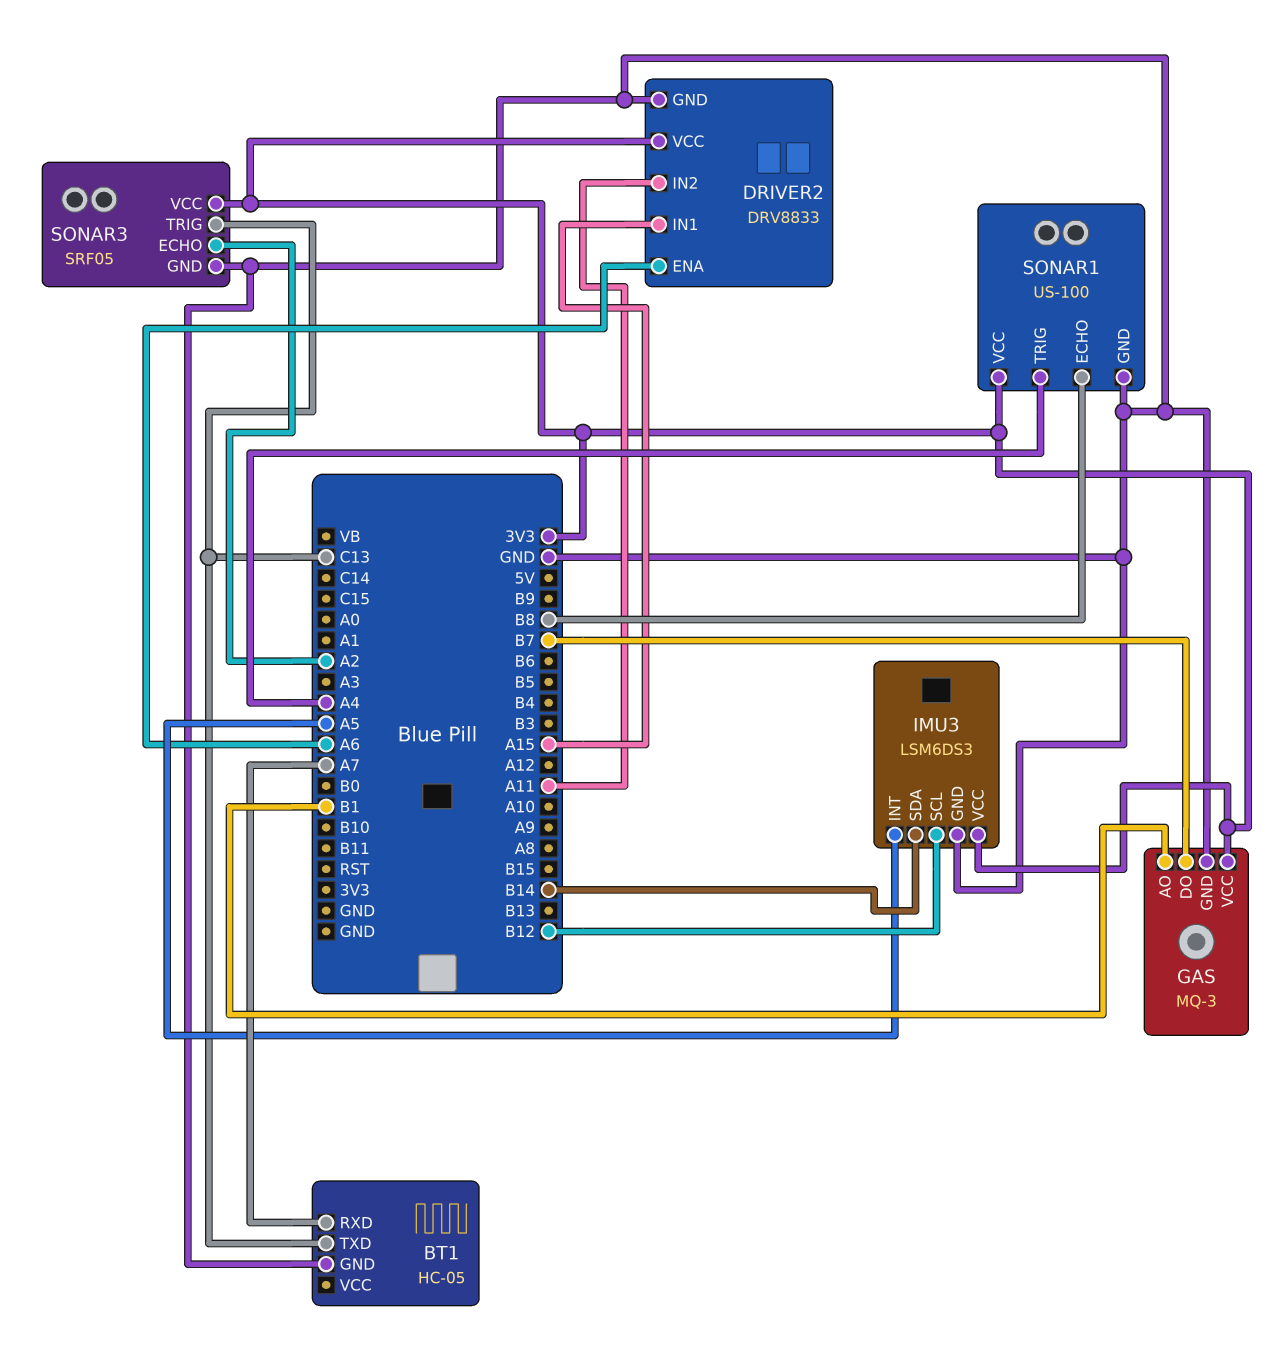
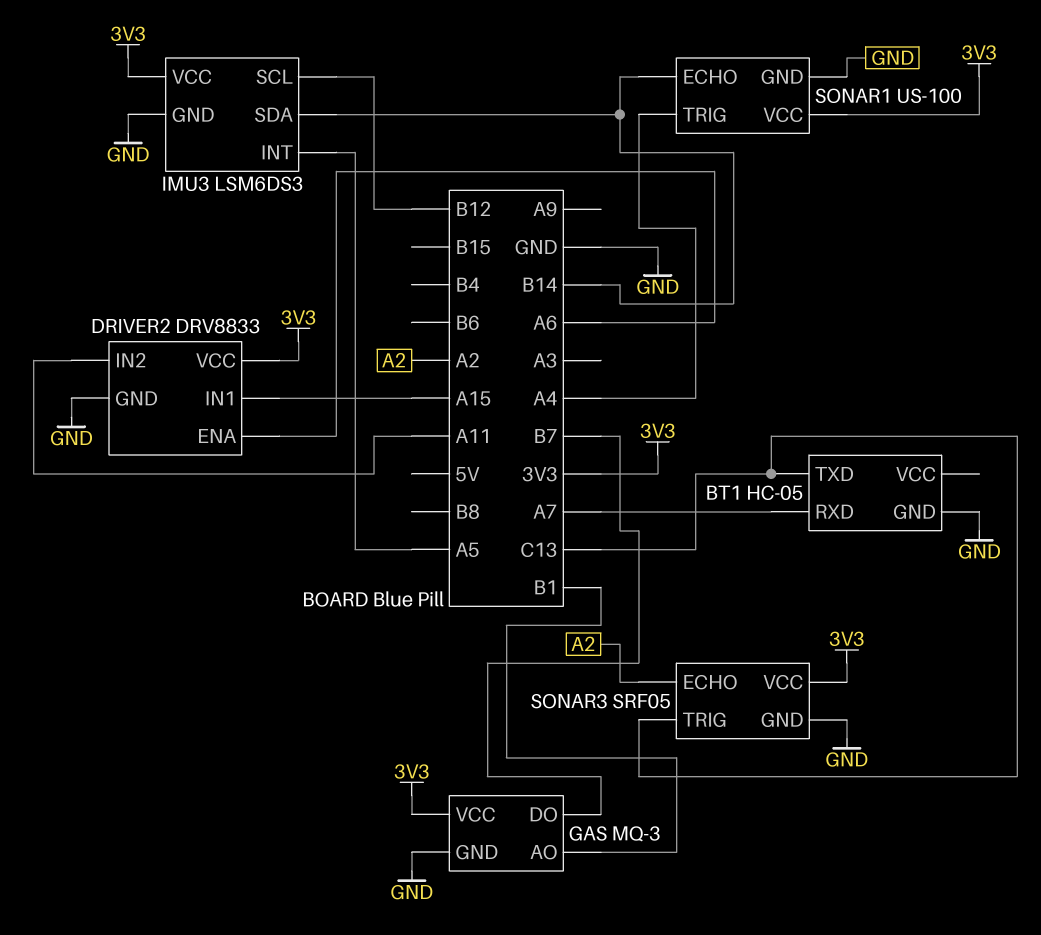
SONAR1 pin ECHO: B8 -> B14

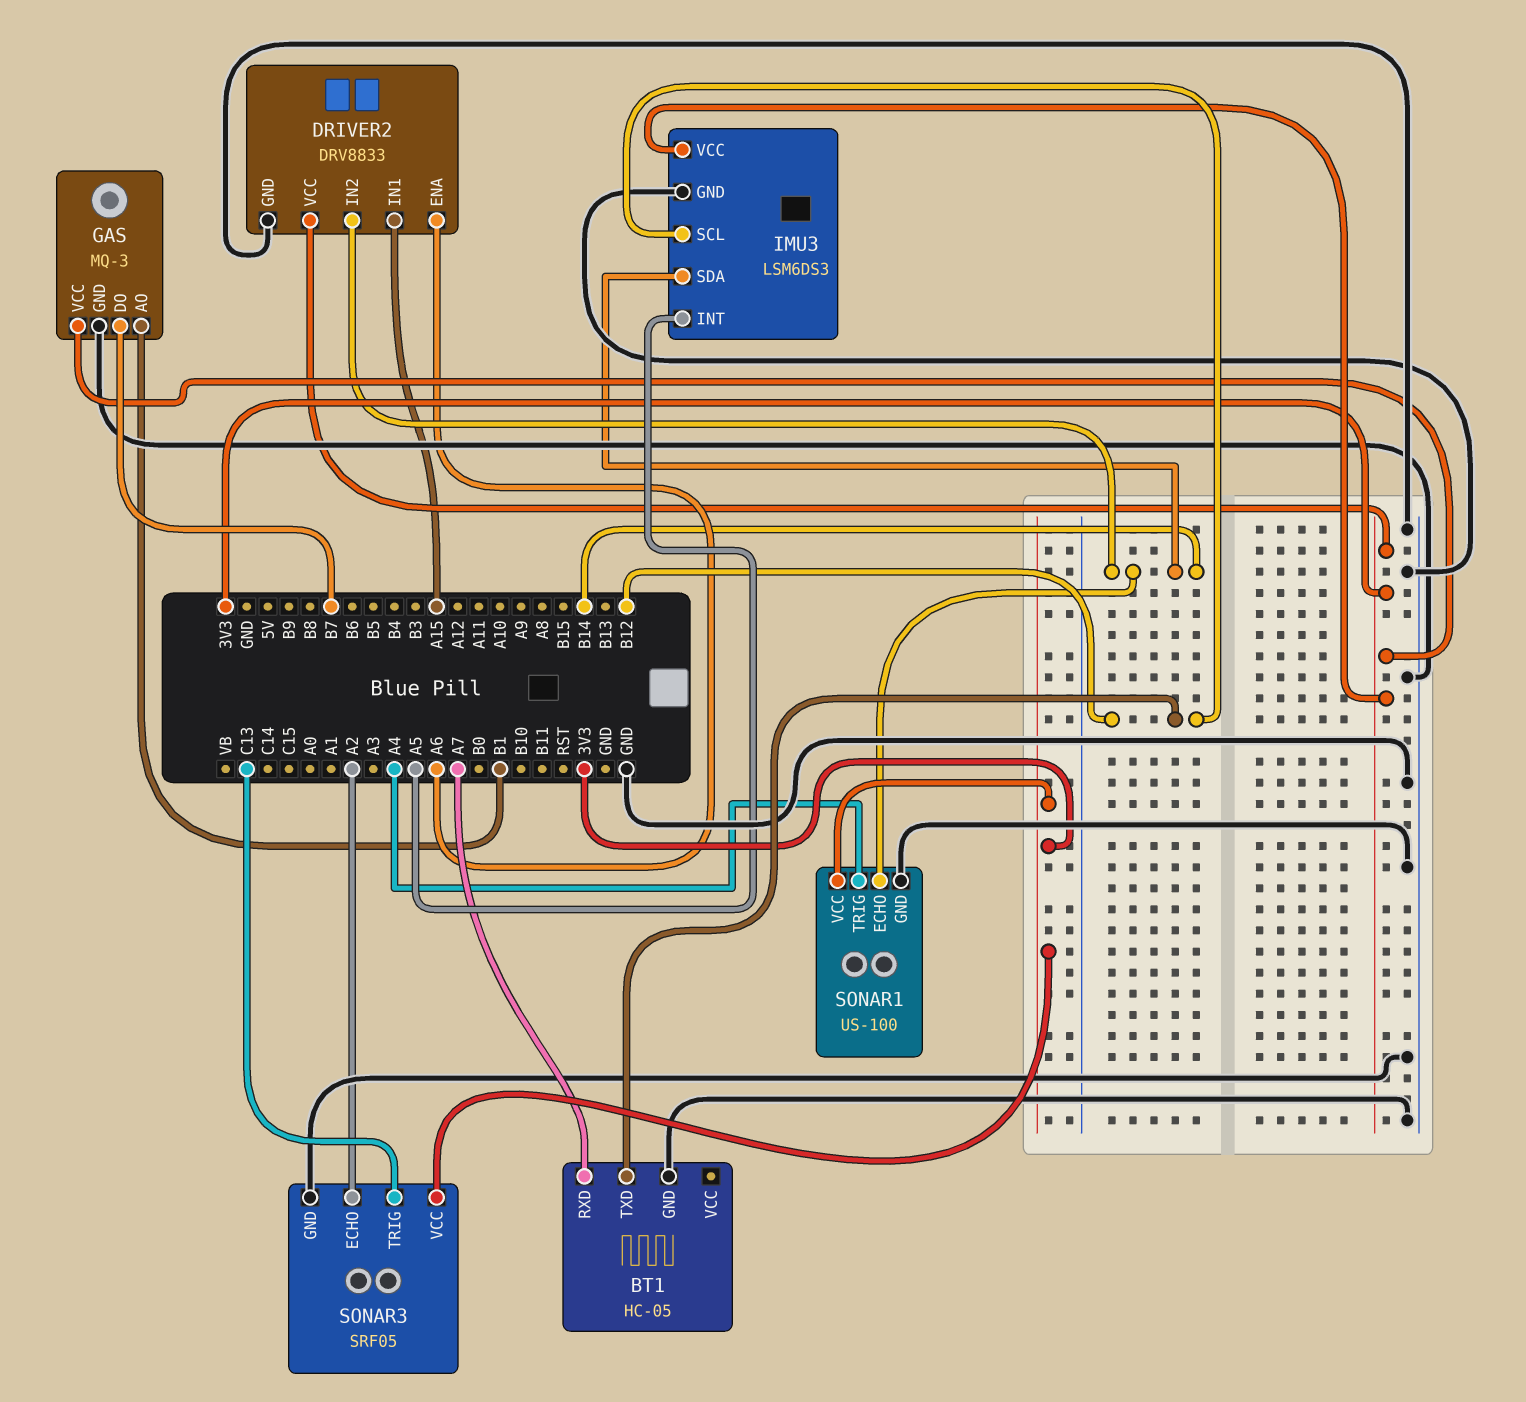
BT1 pin TXD: C13 -> B12
DRIVER2 pin IN2: A11 -> B14

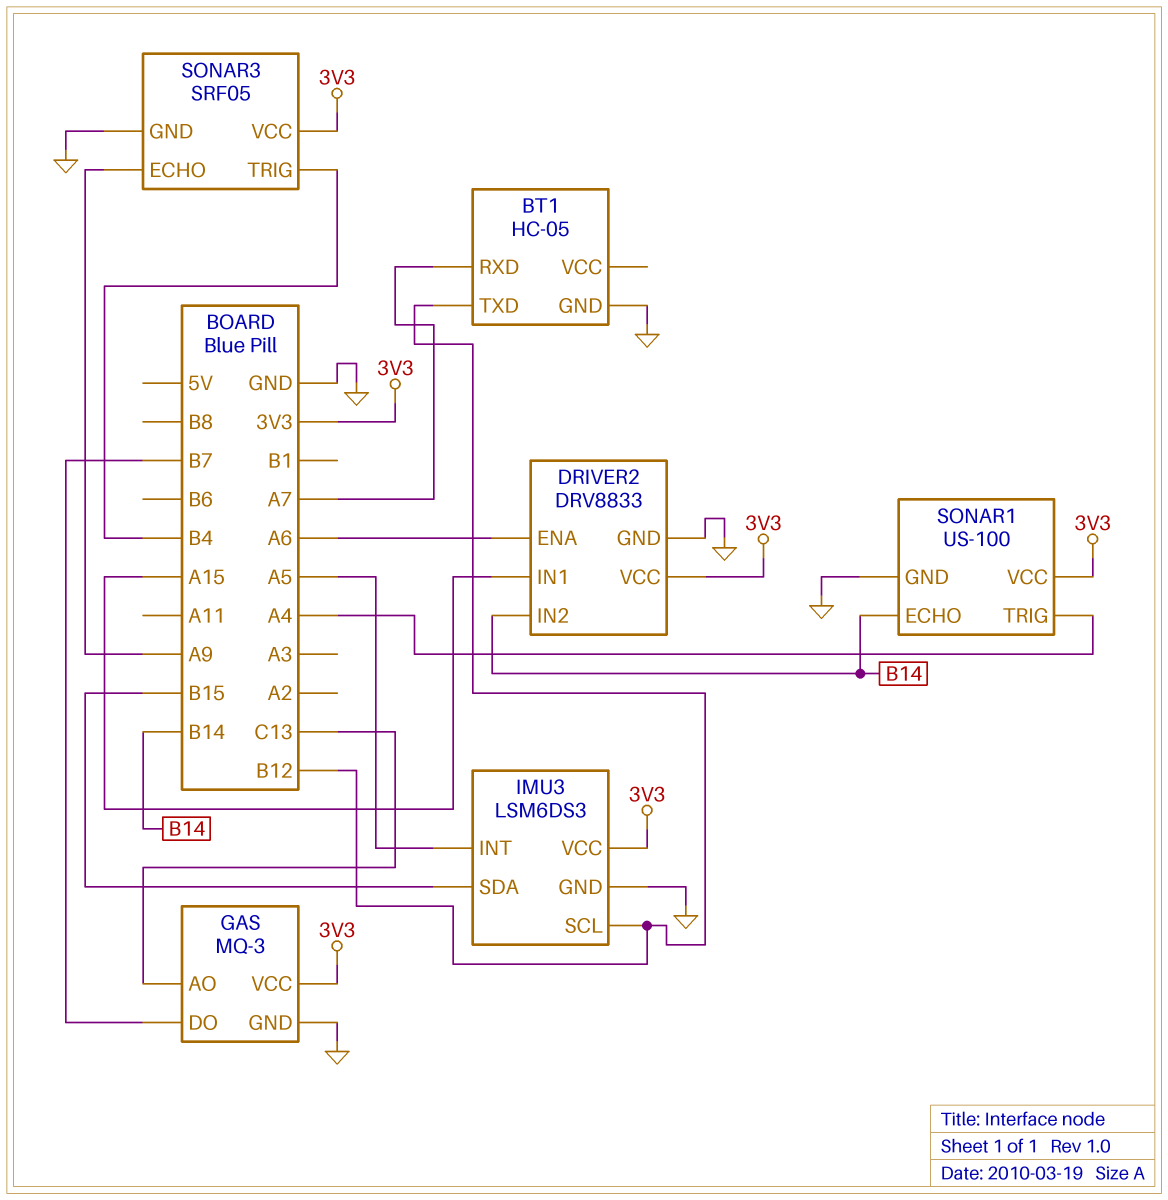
GAS pin AO: B1 -> C13
IMU3 pin SDA: B14 -> B15
SONAR3 pin ECHO: A2 -> A9
SONAR3 pin TRIG: C13 -> B4

